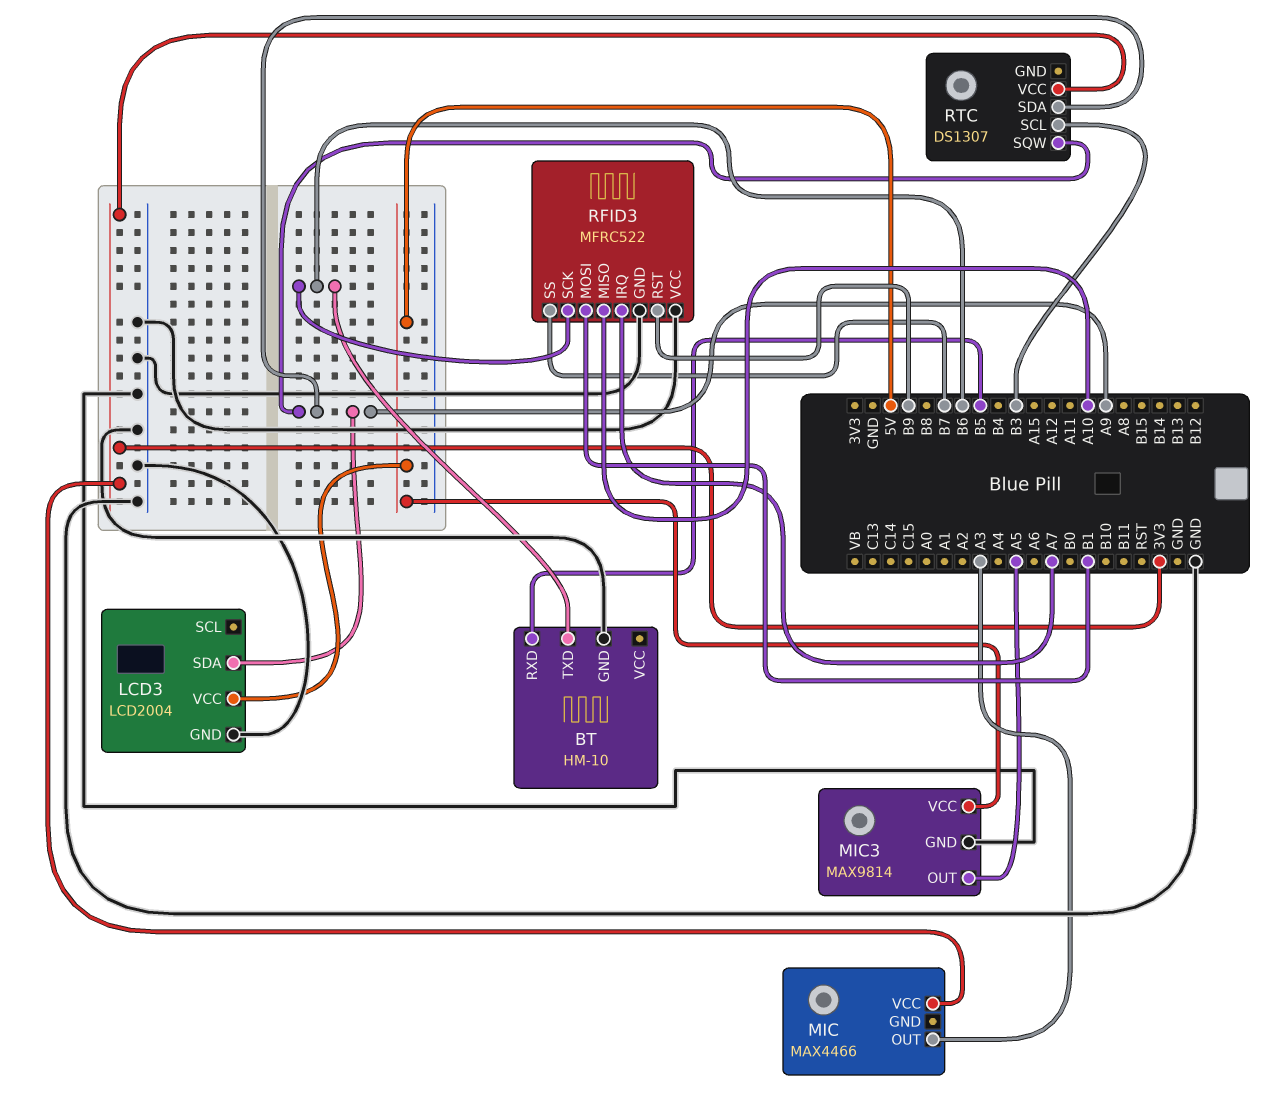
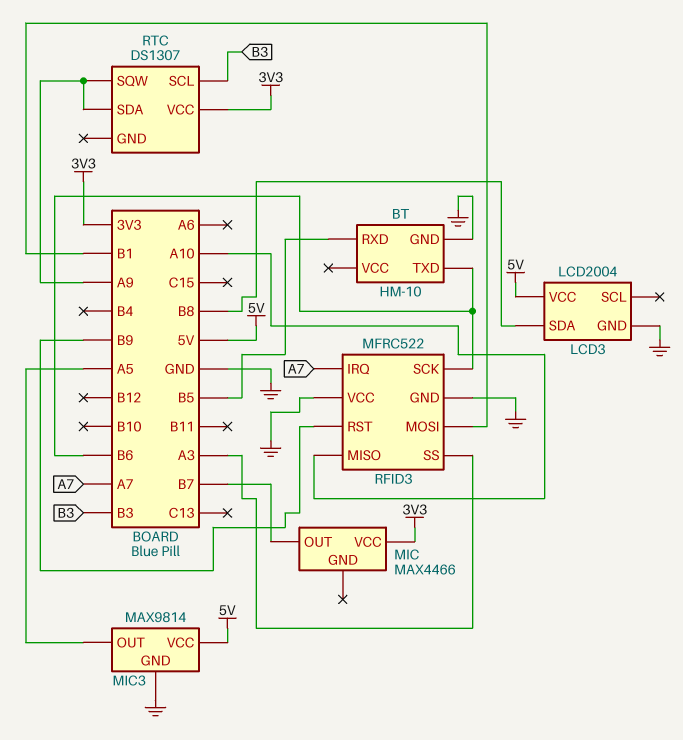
LCD3 pin SDA: A9 -> B8
MIC pin OUT: A3 -> B7
RFID3 pin SS: B7 -> A3

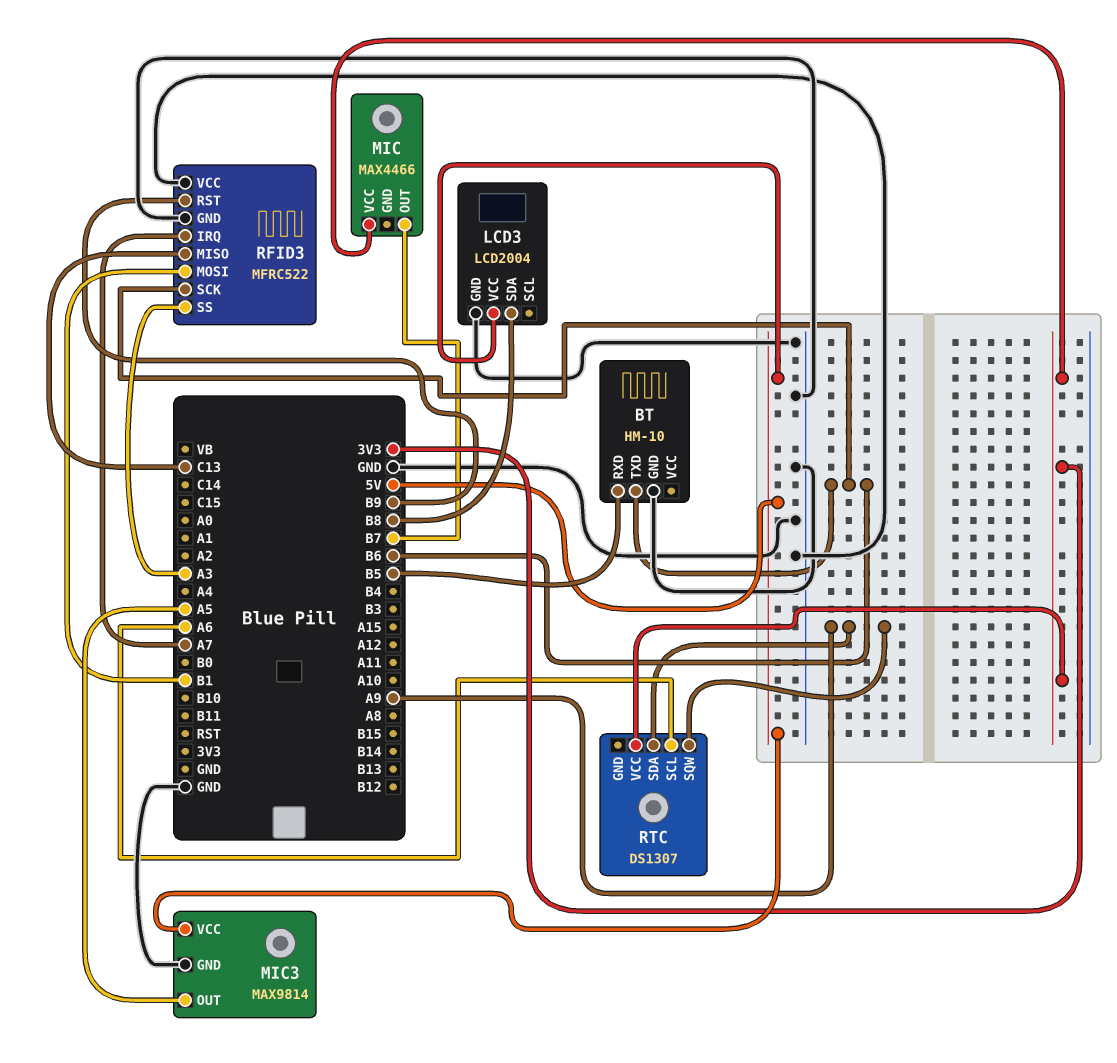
RFID3 pin MISO: A10 -> C13
RTC pin SCL: B3 -> A6

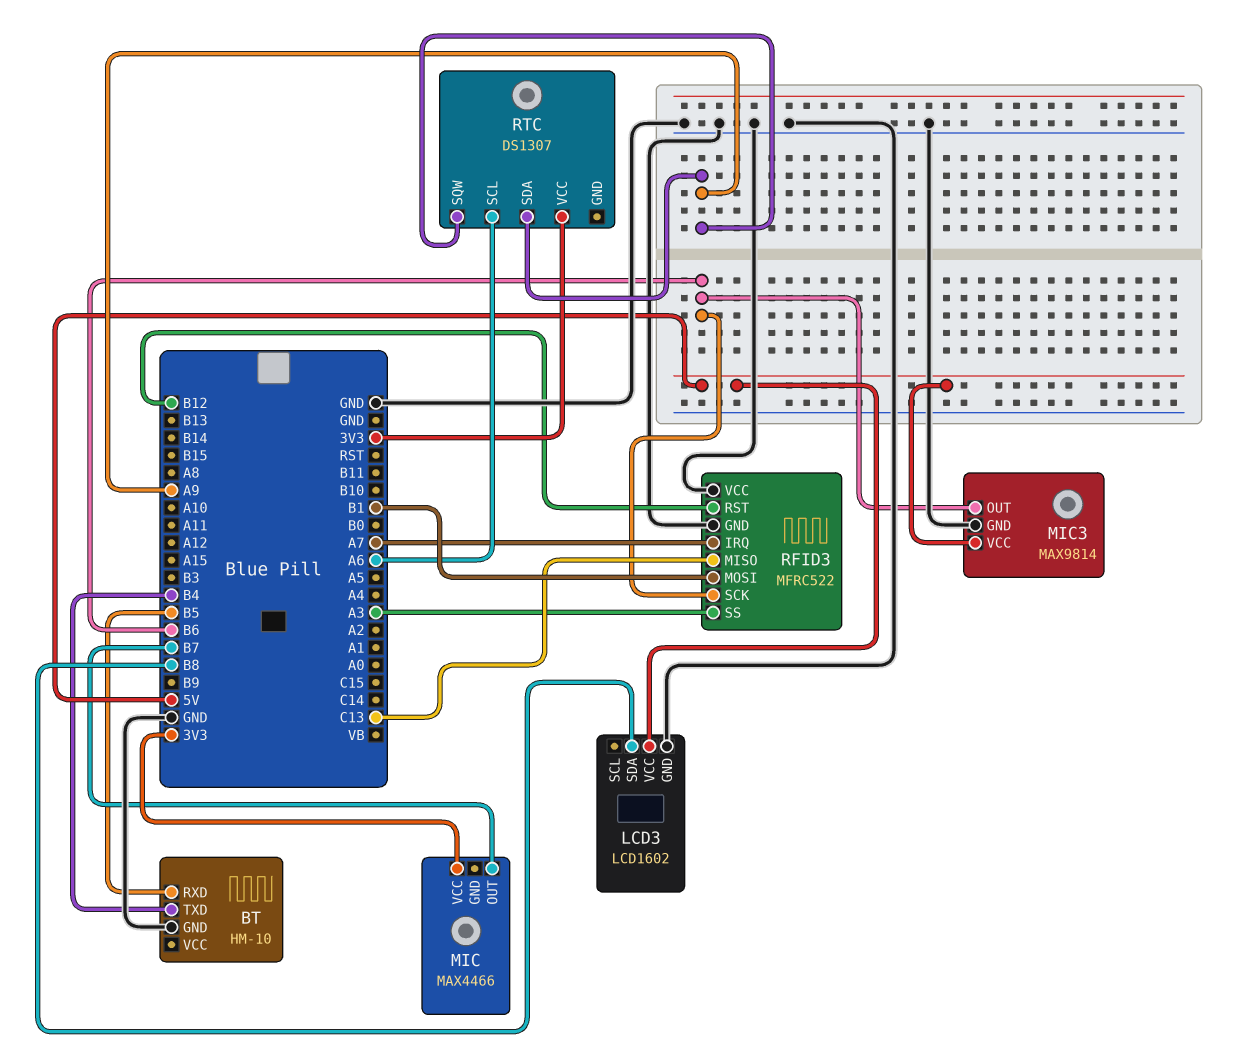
BT pin TXD: B6 -> B4
LCD3: LCD2004 -> LCD1602
MIC3 pin OUT: A5 -> B6
RFID3 pin RST: B9 -> B12

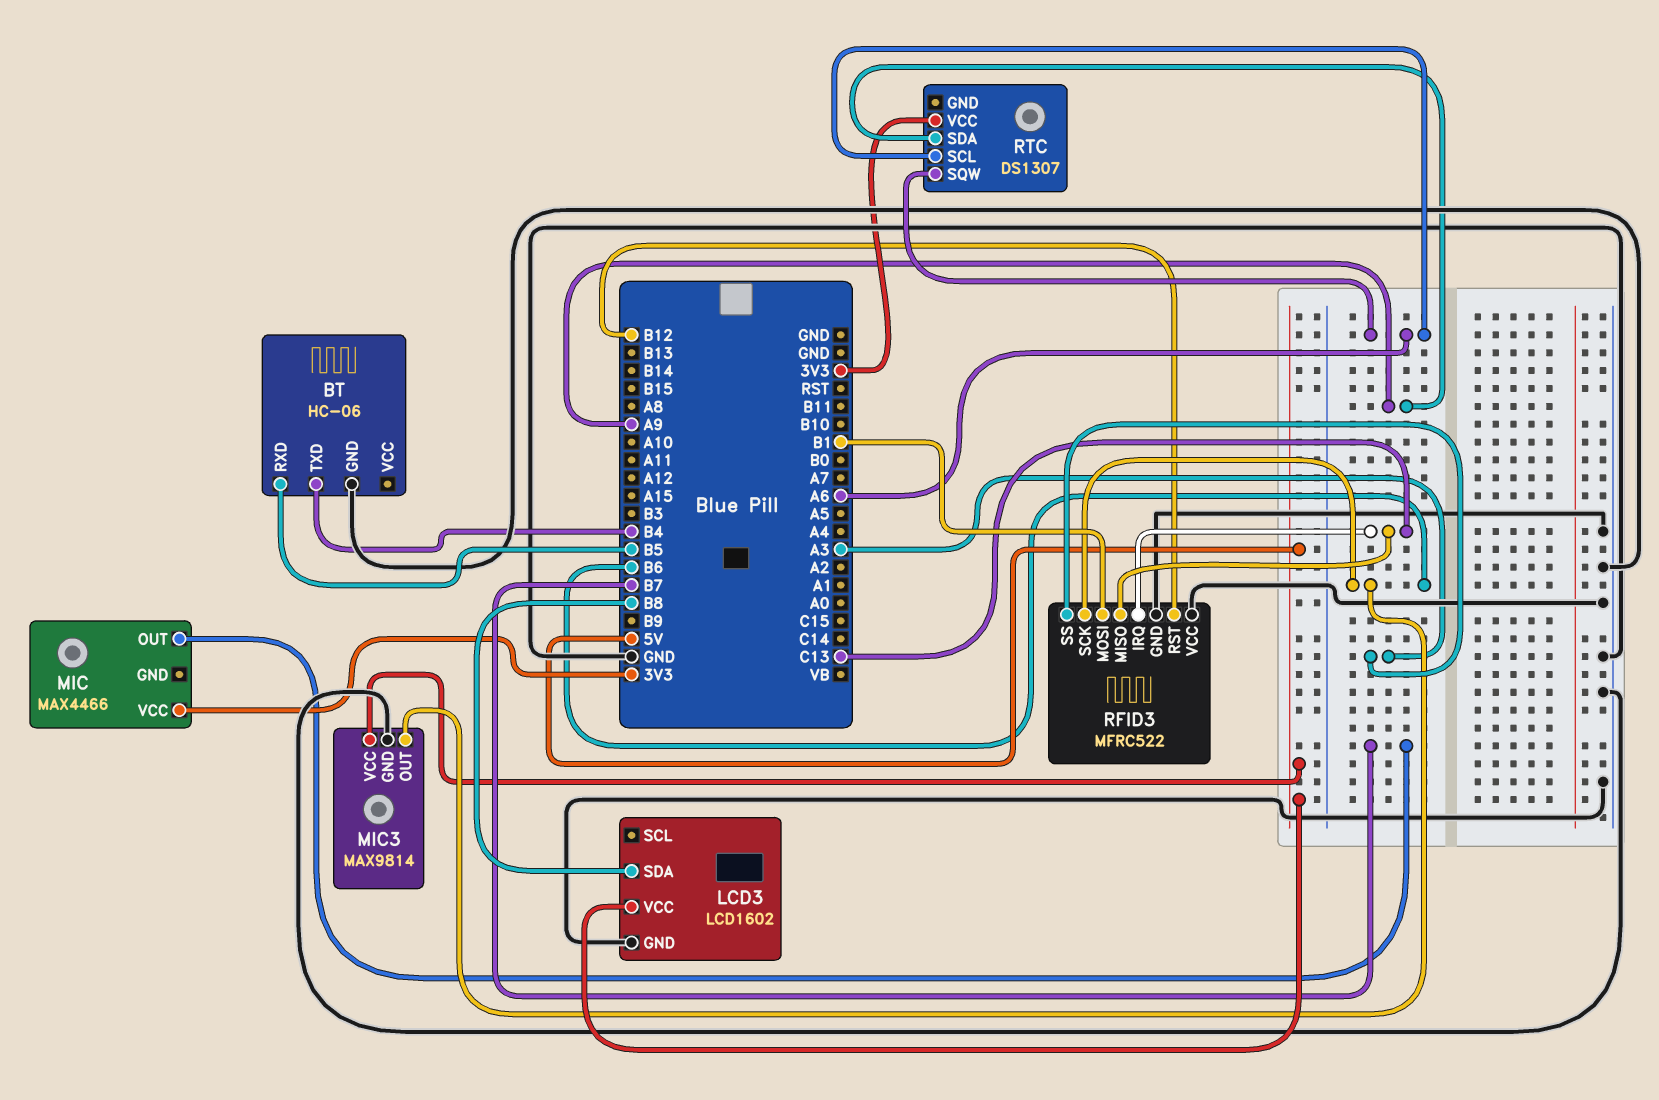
BT: HM-10 -> HC-06
RFID3 pin IRQ: A7 -> C13
RTC pin SQW: A9 -> A6

